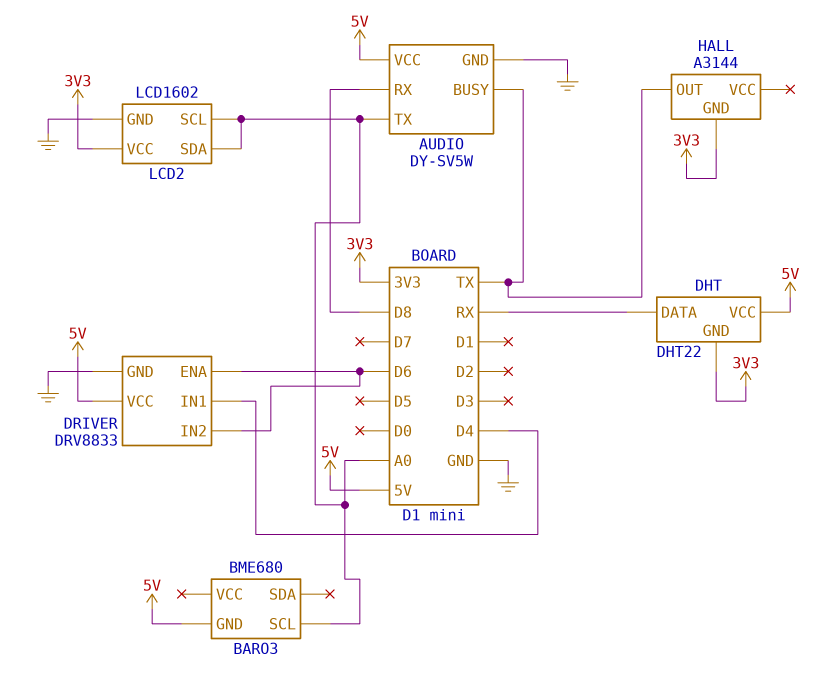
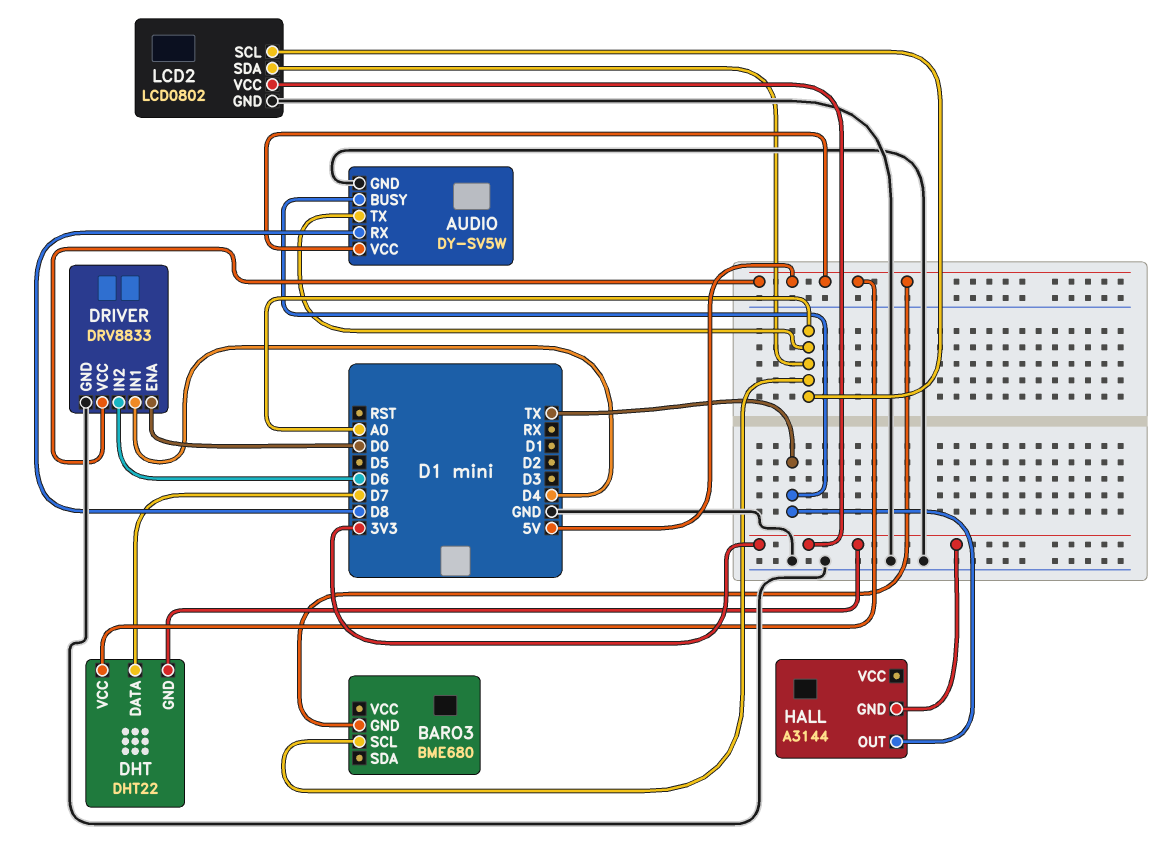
DHT pin DATA: RX -> D7
DRIVER pin ENA: D6 -> D0
LCD2: LCD1602 -> LCD0802

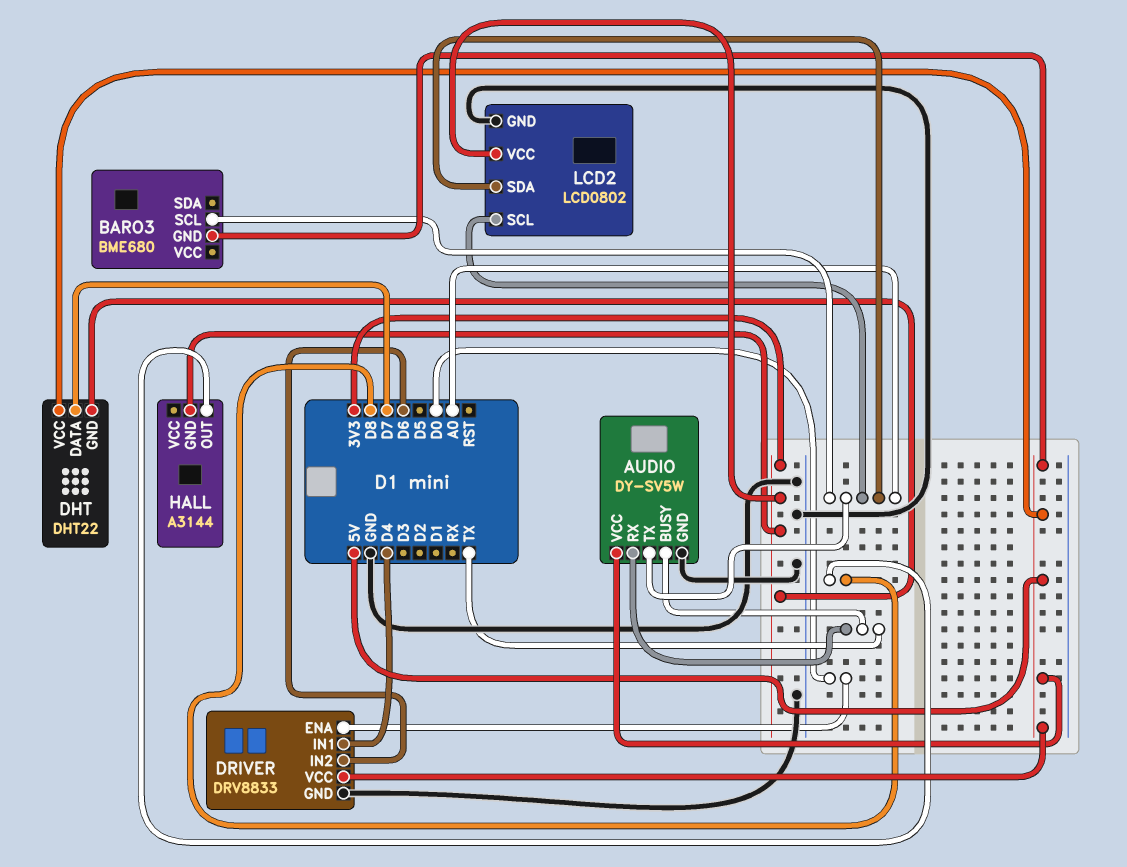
AUDIO pin RX: D8 -> TX
HALL pin OUT: TX -> D8

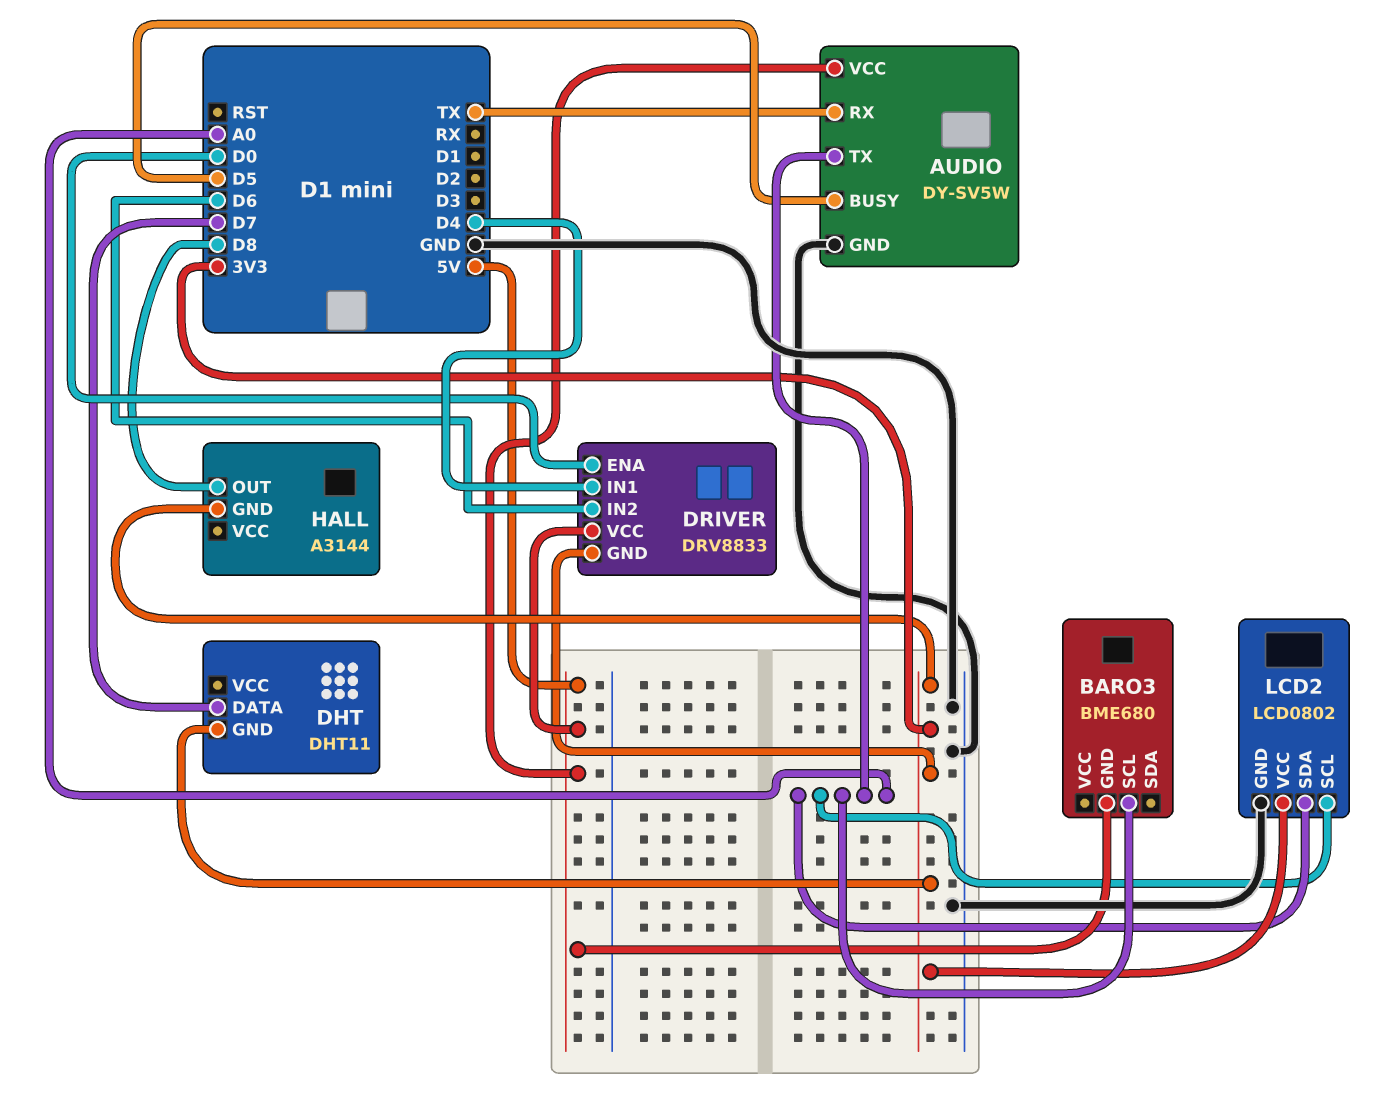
AUDIO pin BUSY: TX -> D5
DHT: DHT22 -> DHT11
DHT pin VCC: 5V -> none
DRIVER pin GND: GND -> 3V3

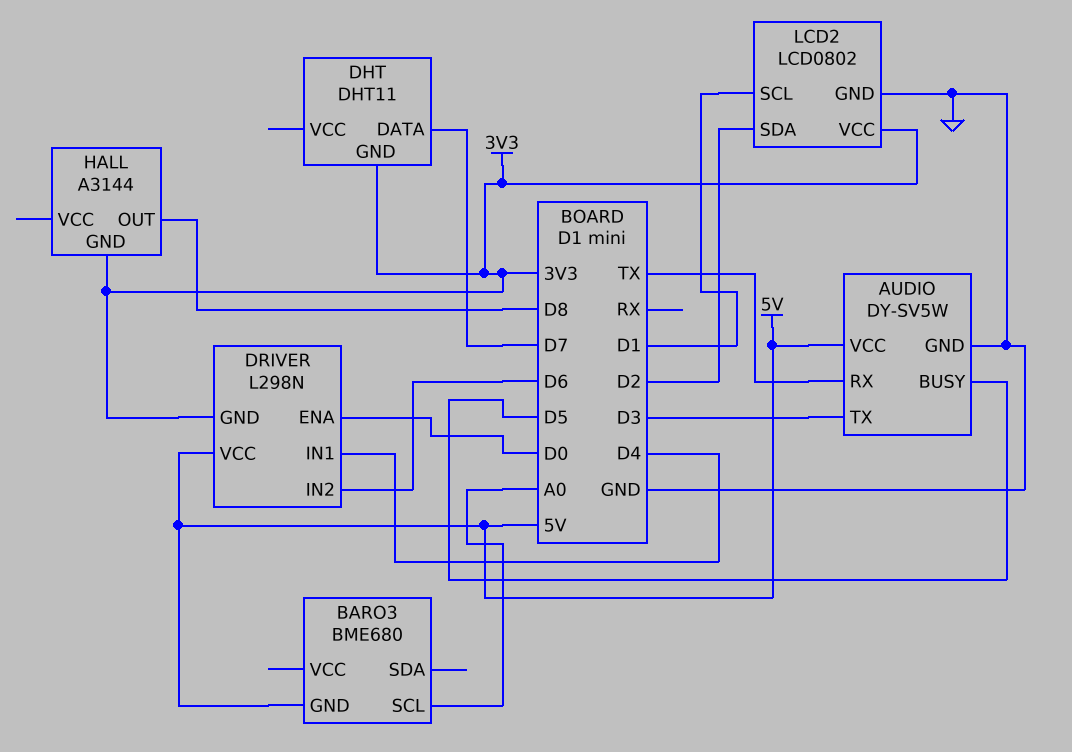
AUDIO pin TX: A0 -> D3
DRIVER: DRV8833 -> L298N
LCD2 pin SCL: A0 -> D1
LCD2 pin SDA: A0 -> D2

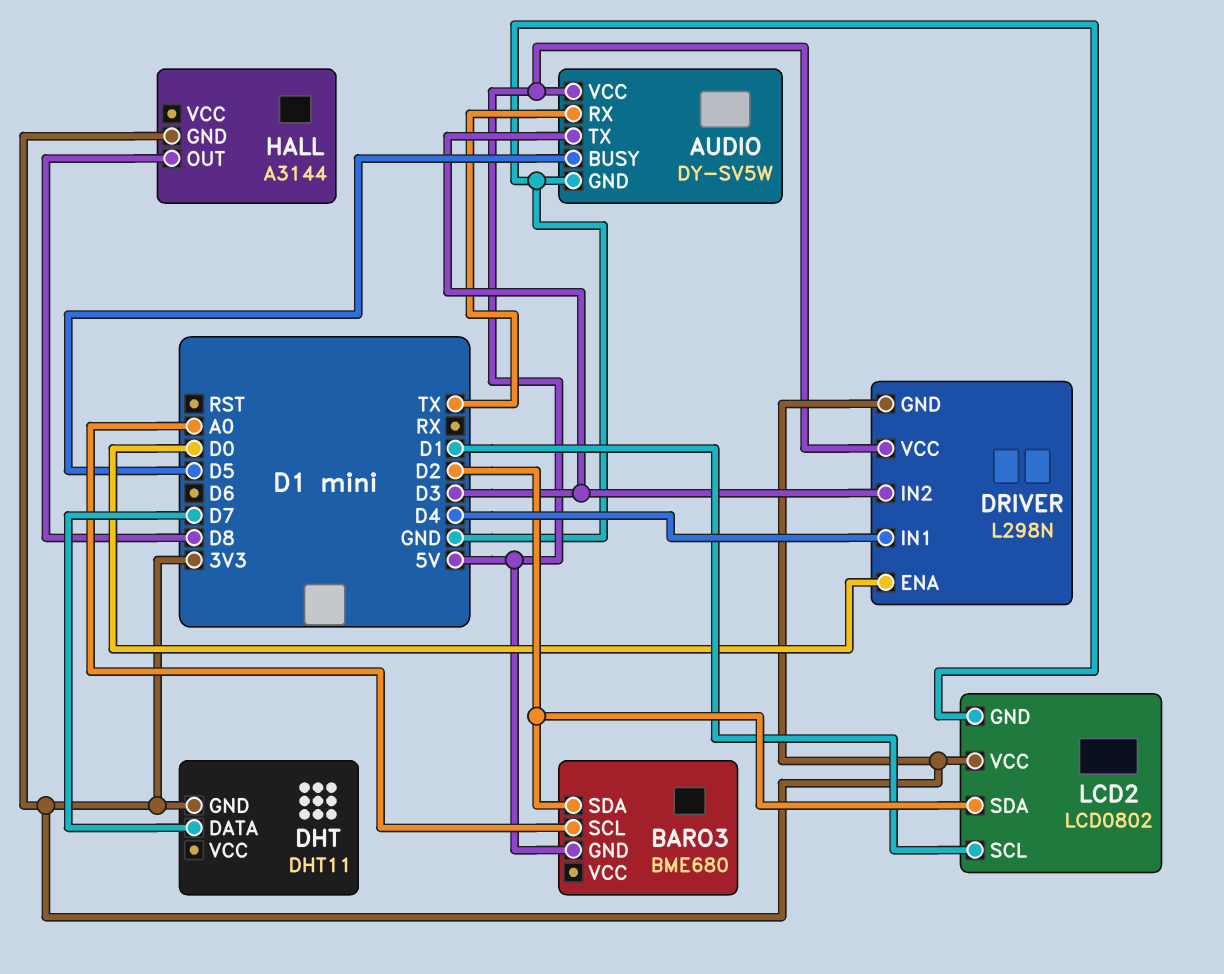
BARO3 pin SDA: none -> D2
DRIVER pin IN2: D6 -> D3

